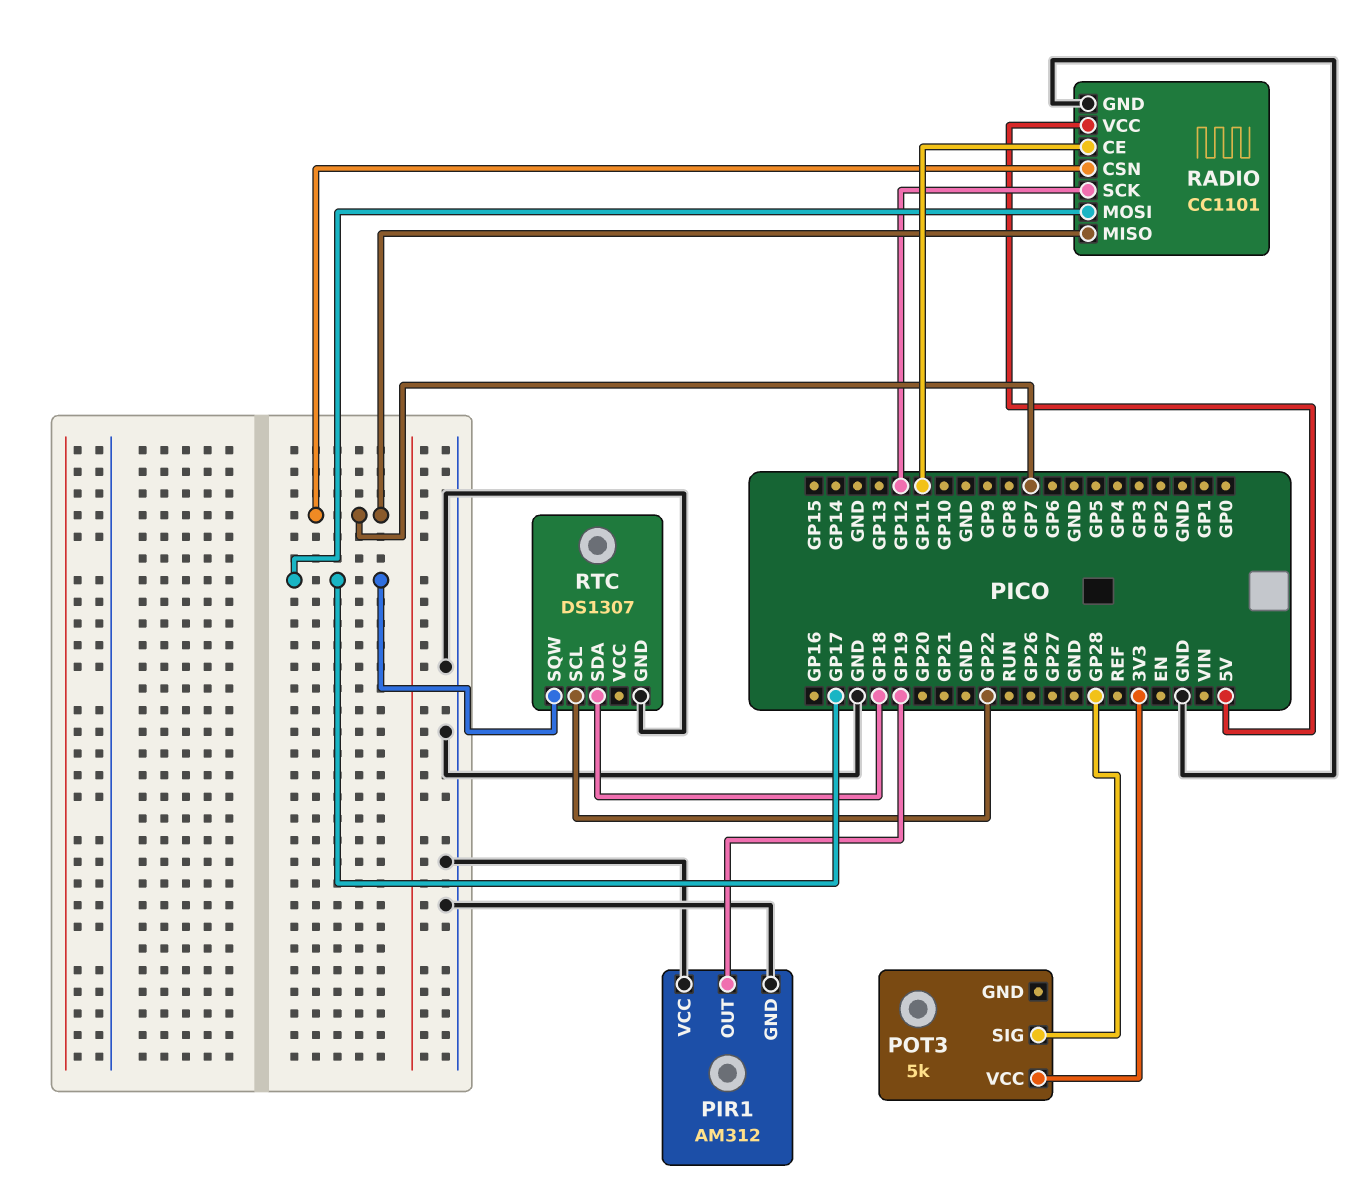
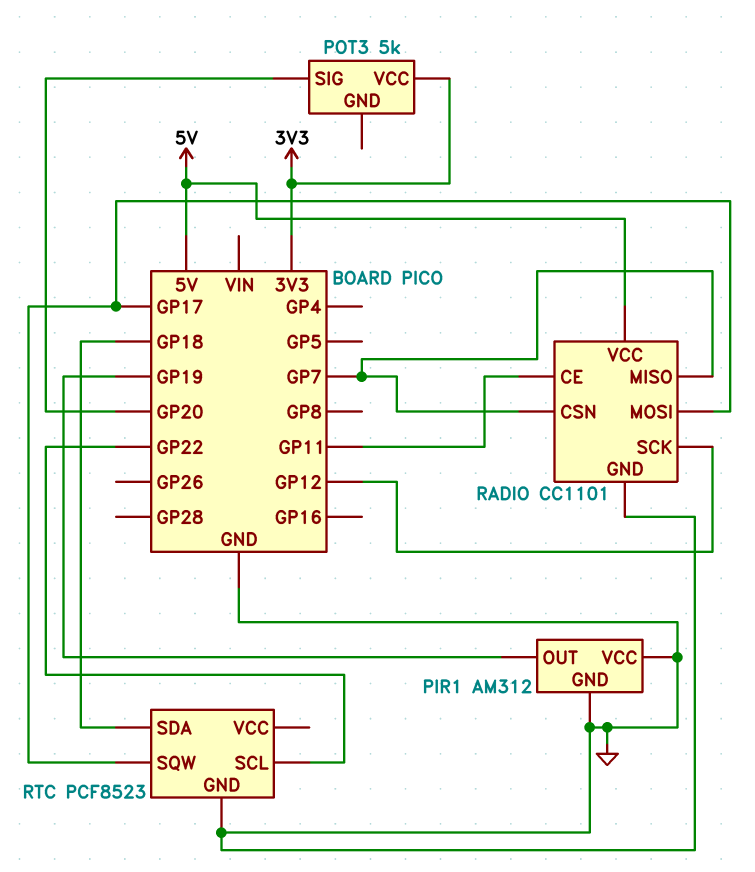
POT3 pin SIG: GP28 -> GP20
RTC: DS1307 -> PCF8523

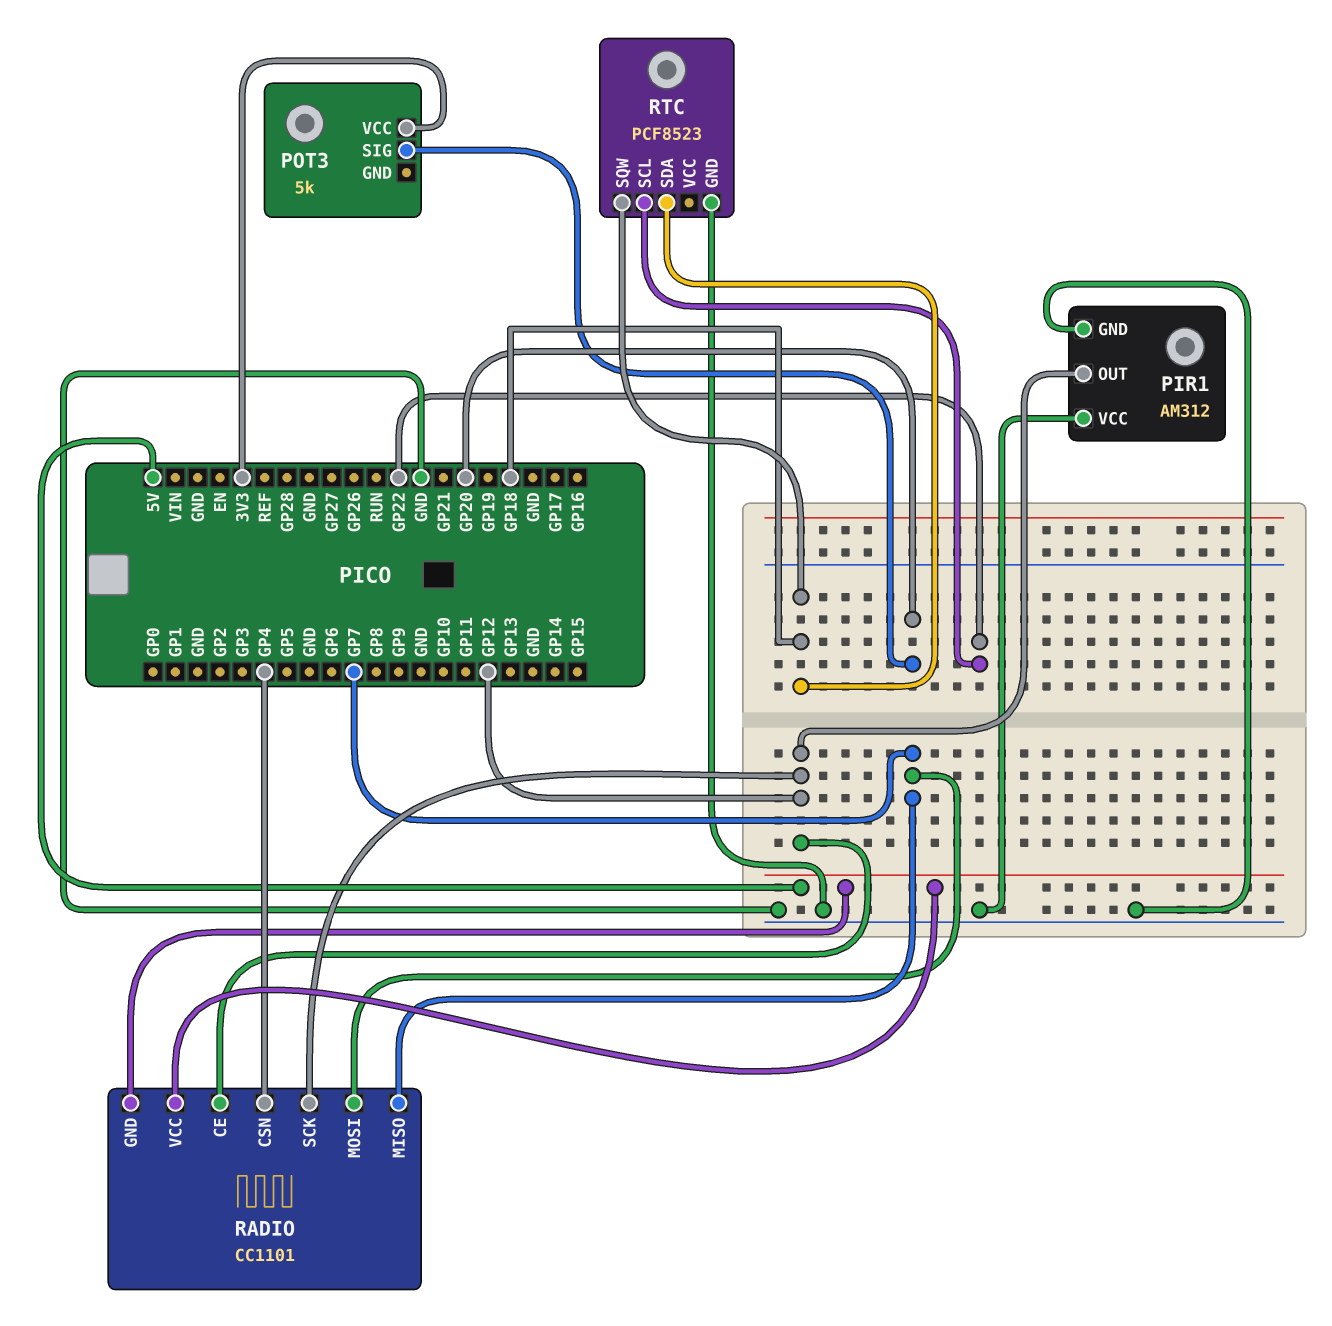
PIR1 pin OUT: GP19 -> GP12
RADIO pin CE: GP11 -> GP12
RADIO pin CSN: GP7 -> GP4
RADIO pin GND: GND -> 5V
RADIO pin MOSI: GP17 -> GP7
RTC pin SQW: GP17 -> GP18

